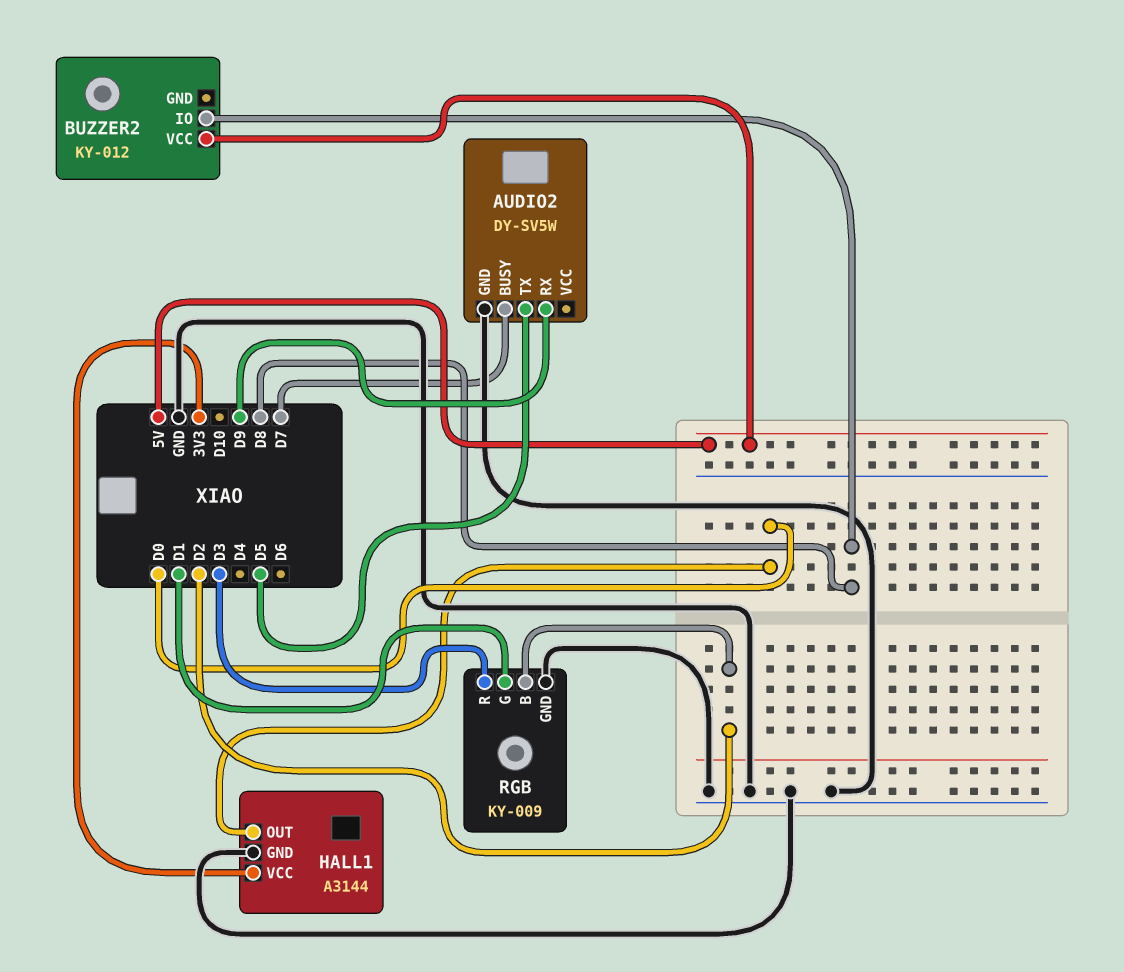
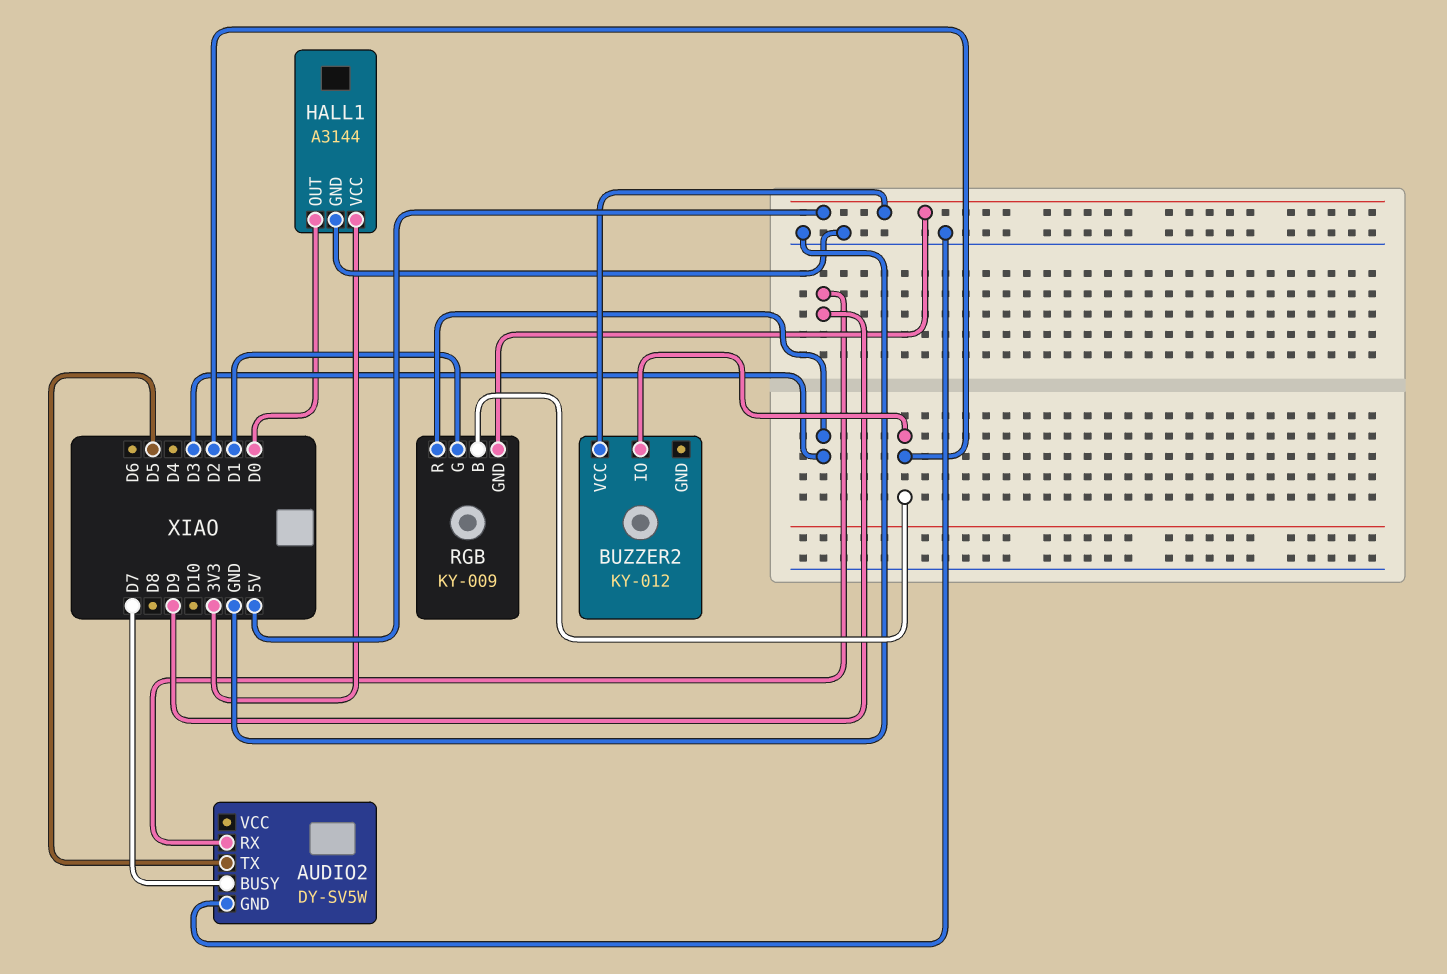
BUZZER2 pin IO: D8 -> D2
RGB pin GND: GND -> 5V

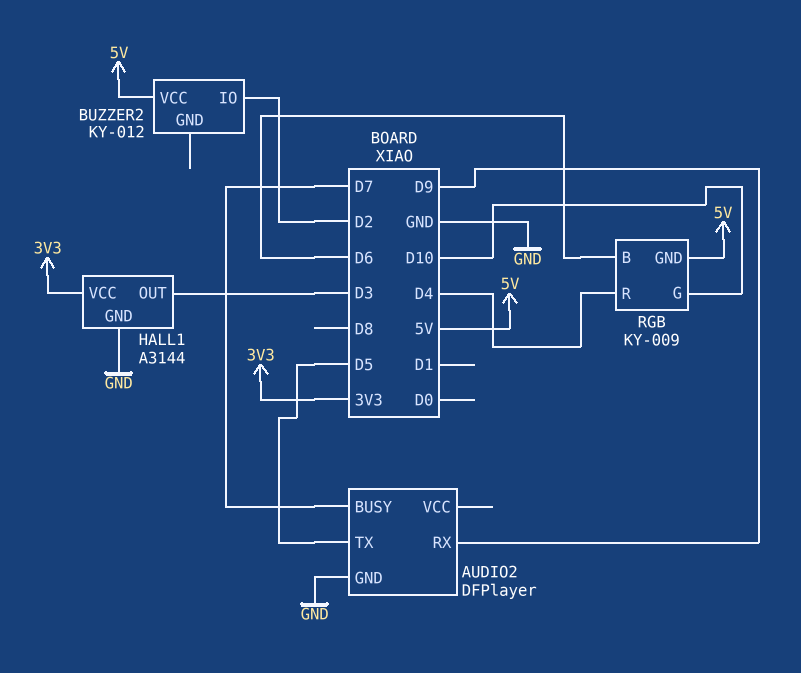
AUDIO2: DY-SV5W -> DFPlayer
HALL1 pin OUT: D0 -> D3
RGB pin B: D2 -> D6
RGB pin G: D1 -> D10
RGB pin R: D3 -> D4

